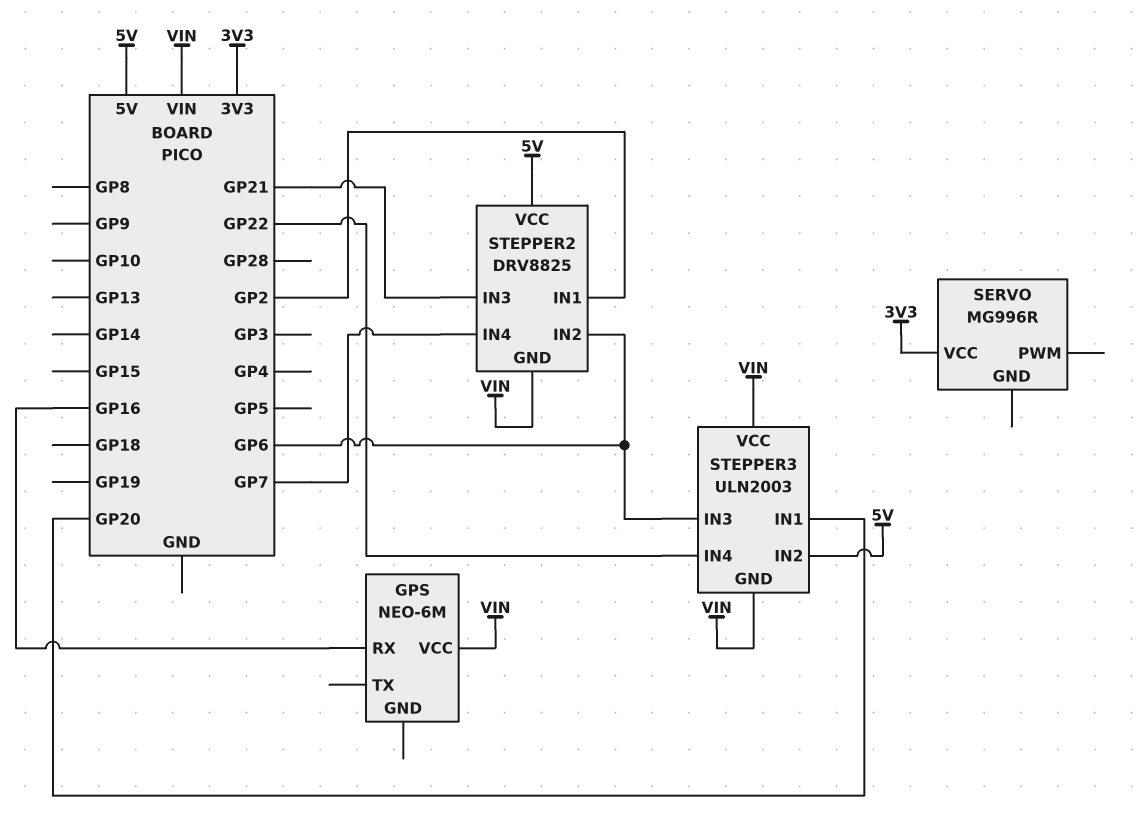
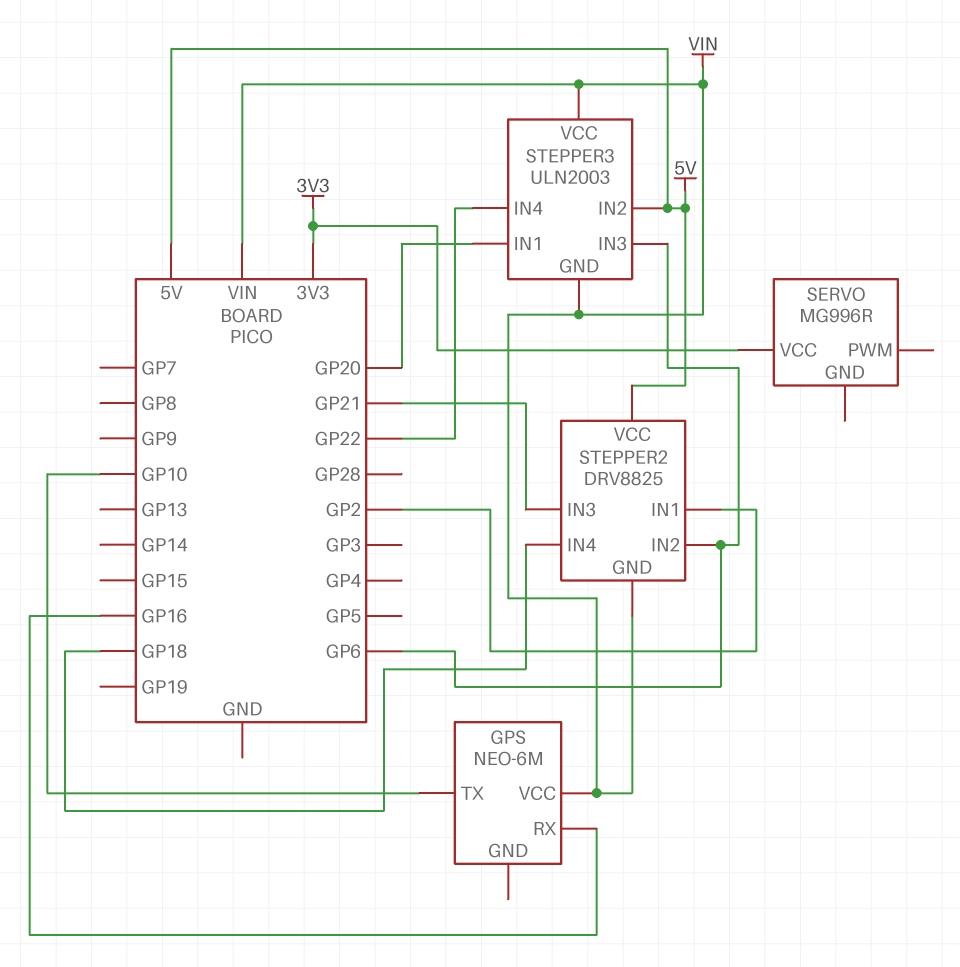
GPS pin TX: none -> GP10
STEPPER2 pin IN4: GP7 -> GP18

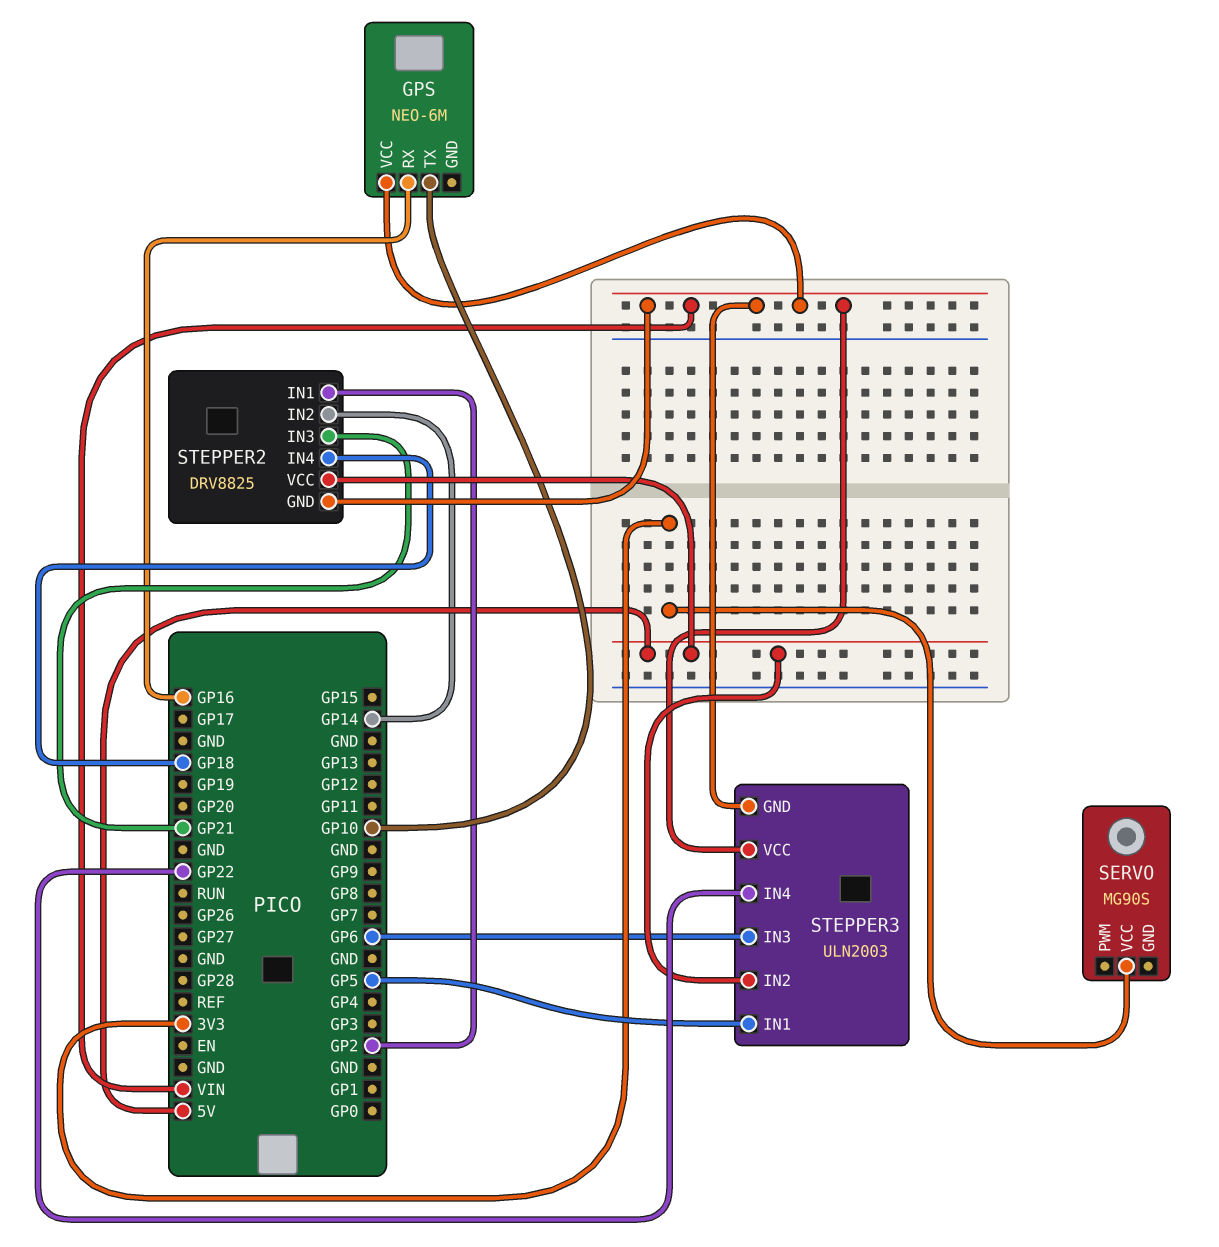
SERVO: MG996R -> MG90S
STEPPER2 pin IN2: GP6 -> GP14
STEPPER3 pin IN1: GP20 -> GP5

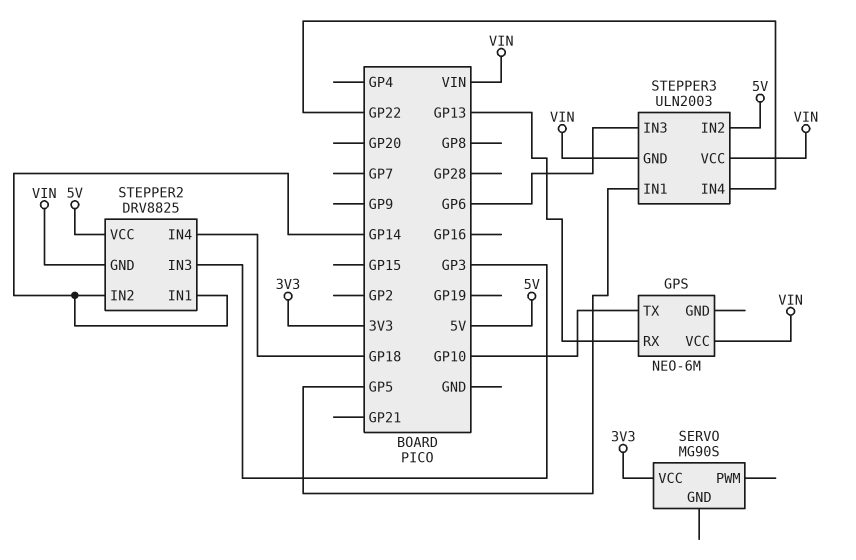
GPS pin RX: GP16 -> GP13
STEPPER2 pin IN1: GP2 -> GP14
STEPPER2 pin IN3: GP21 -> GP3

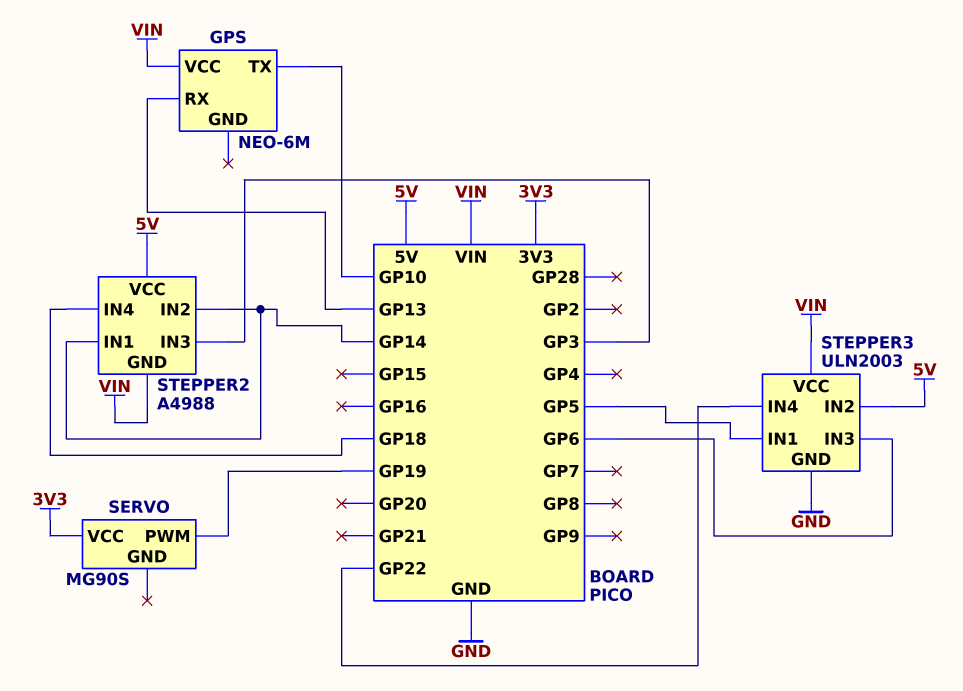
SERVO pin PWM: none -> GP19
STEPPER2: DRV8825 -> A4988
STEPPER3 pin GND: VIN -> GND

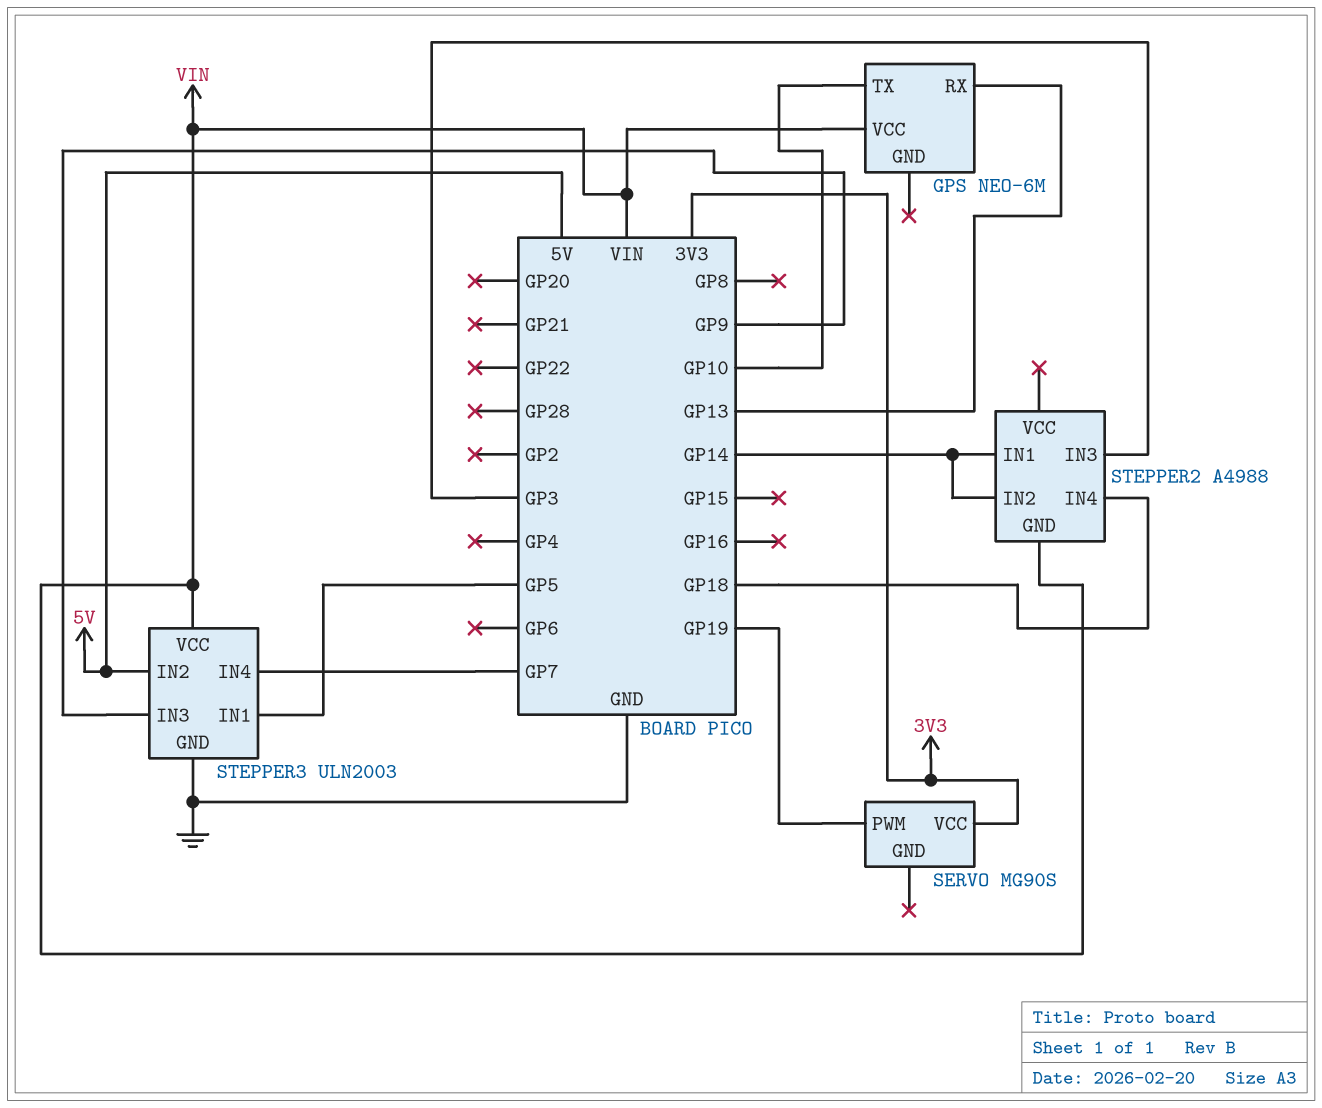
STEPPER2 pin VCC: 5V -> none
STEPPER3 pin IN3: GP6 -> GP9
STEPPER3 pin IN4: GP22 -> GP7

